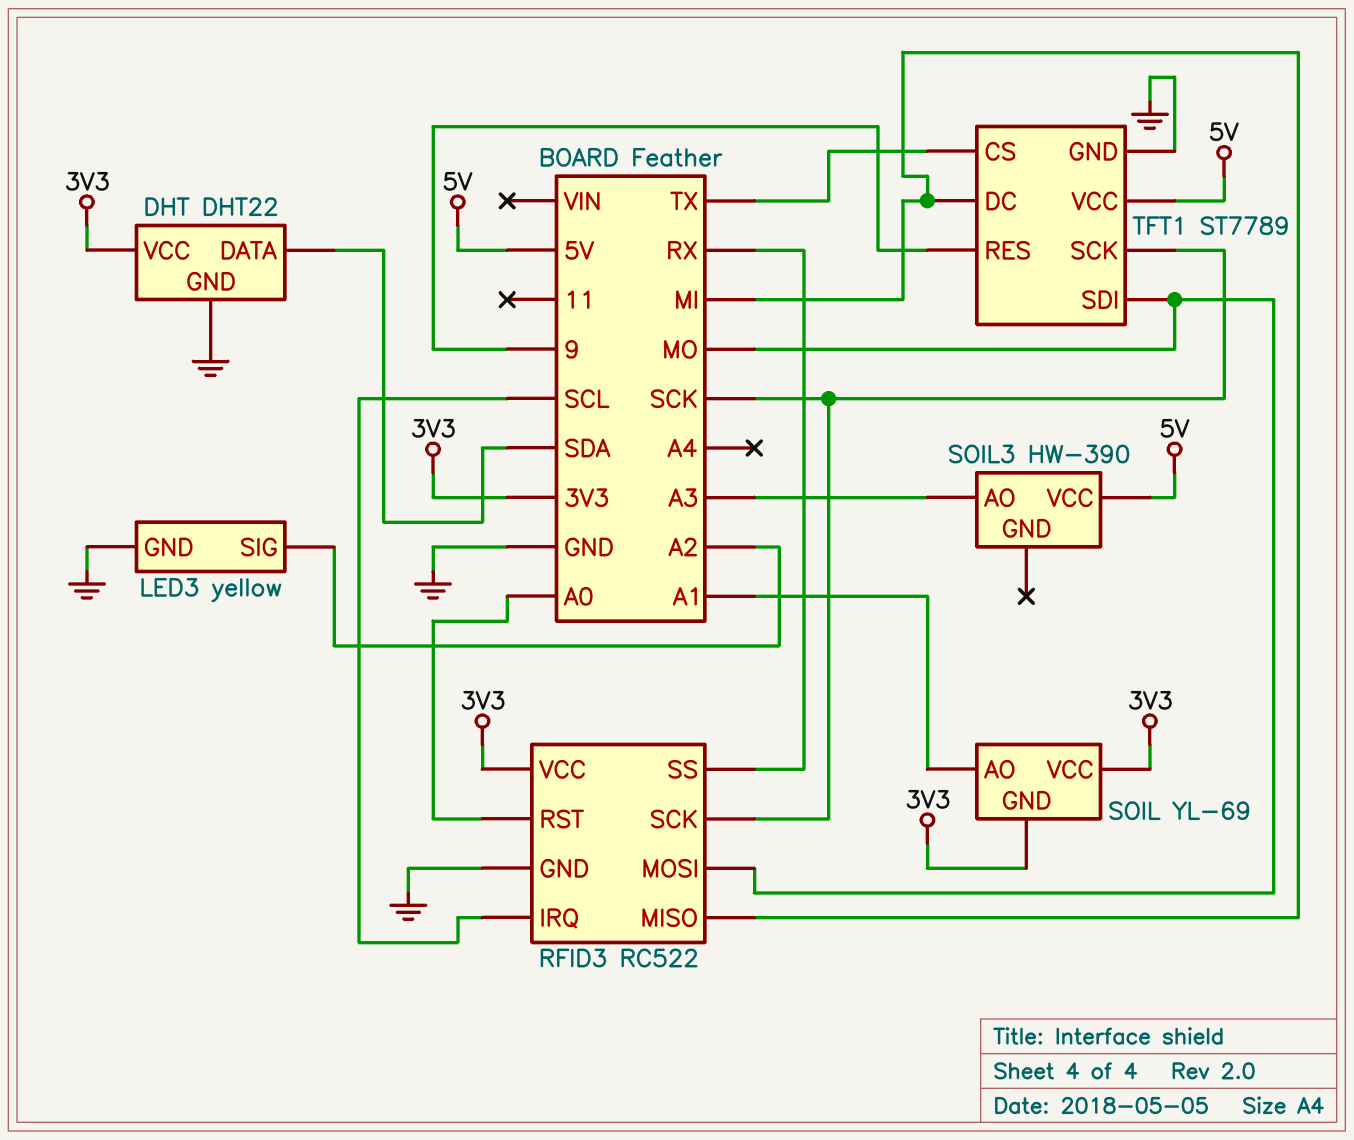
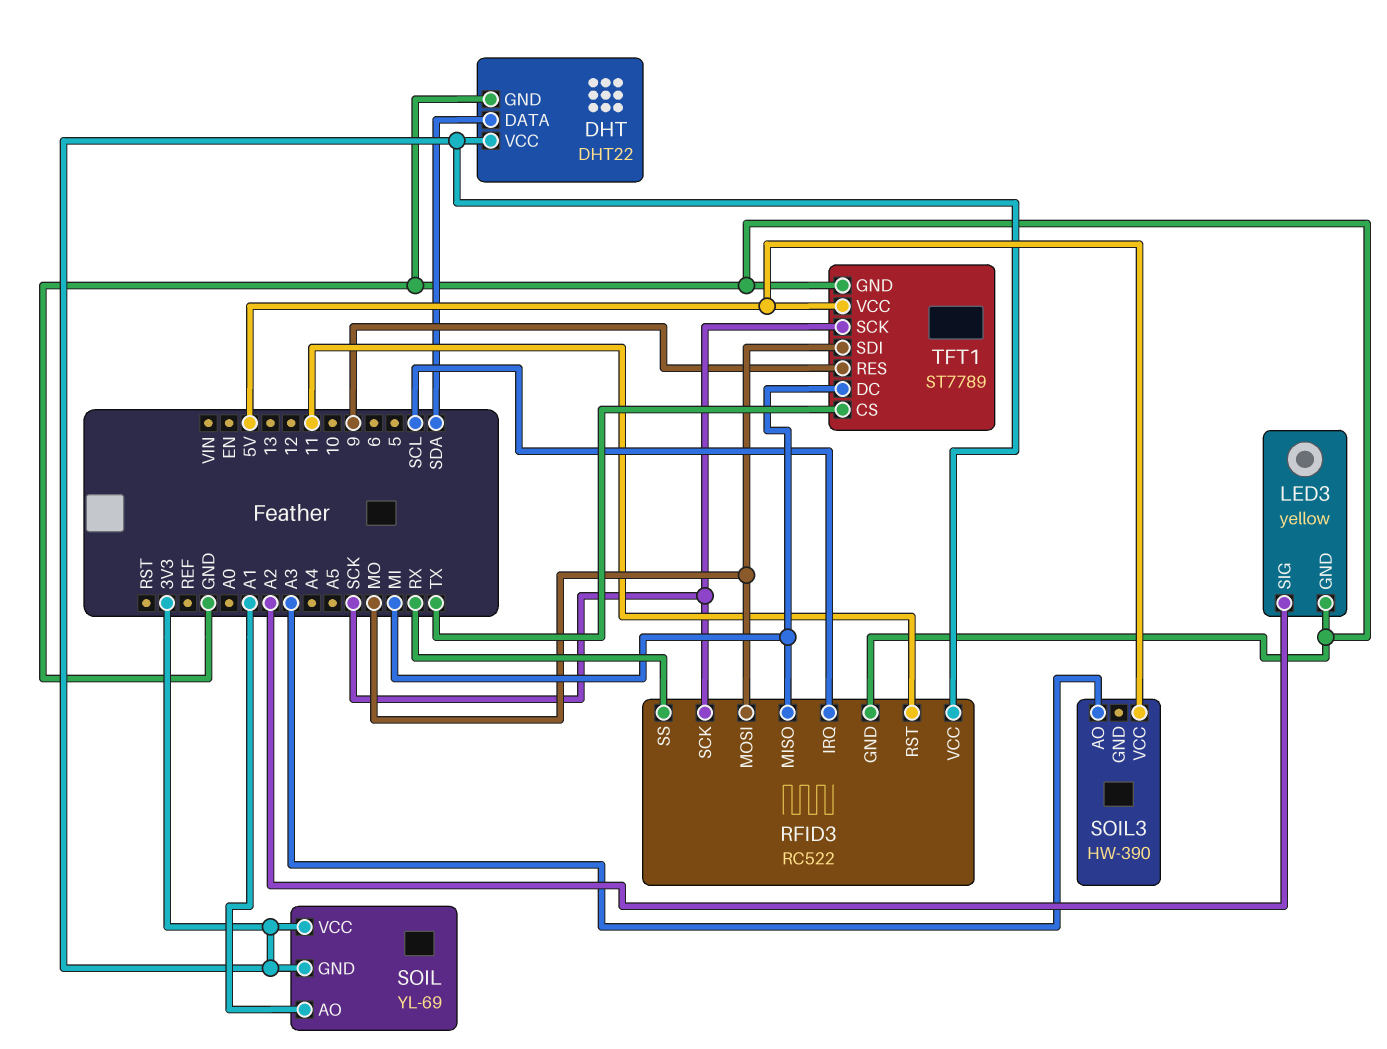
RFID3 pin RST: A0 -> 11

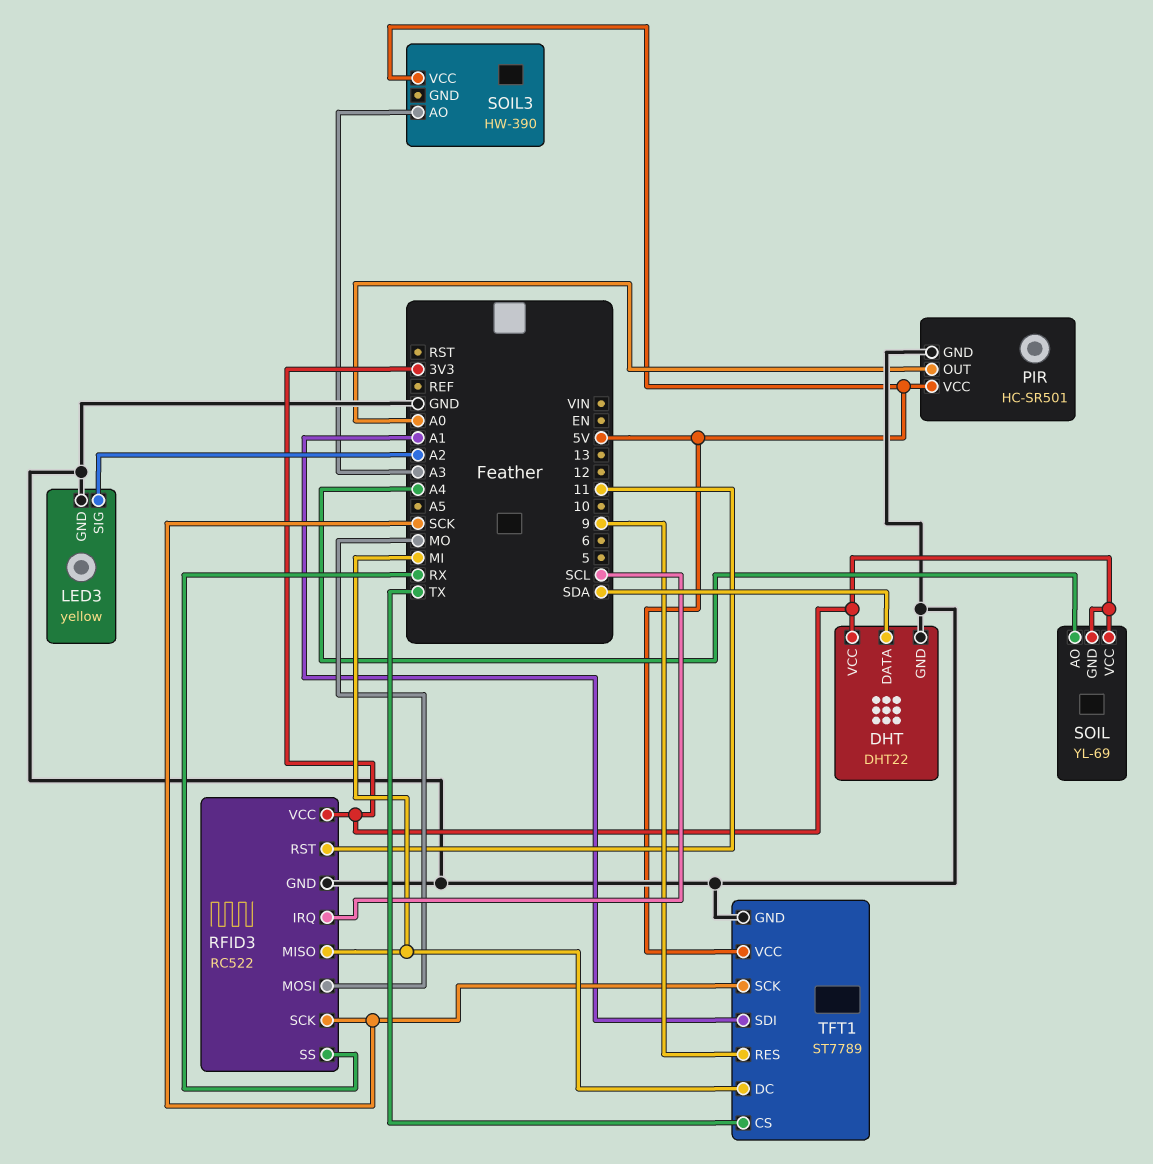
PIR: none -> HC-SR501
PIR pin GND: none -> GND
PIR pin OUT: none -> A0
PIR pin VCC: none -> 5V
SOIL pin AO: A1 -> A4
TFT1 pin SDI: MO -> A1

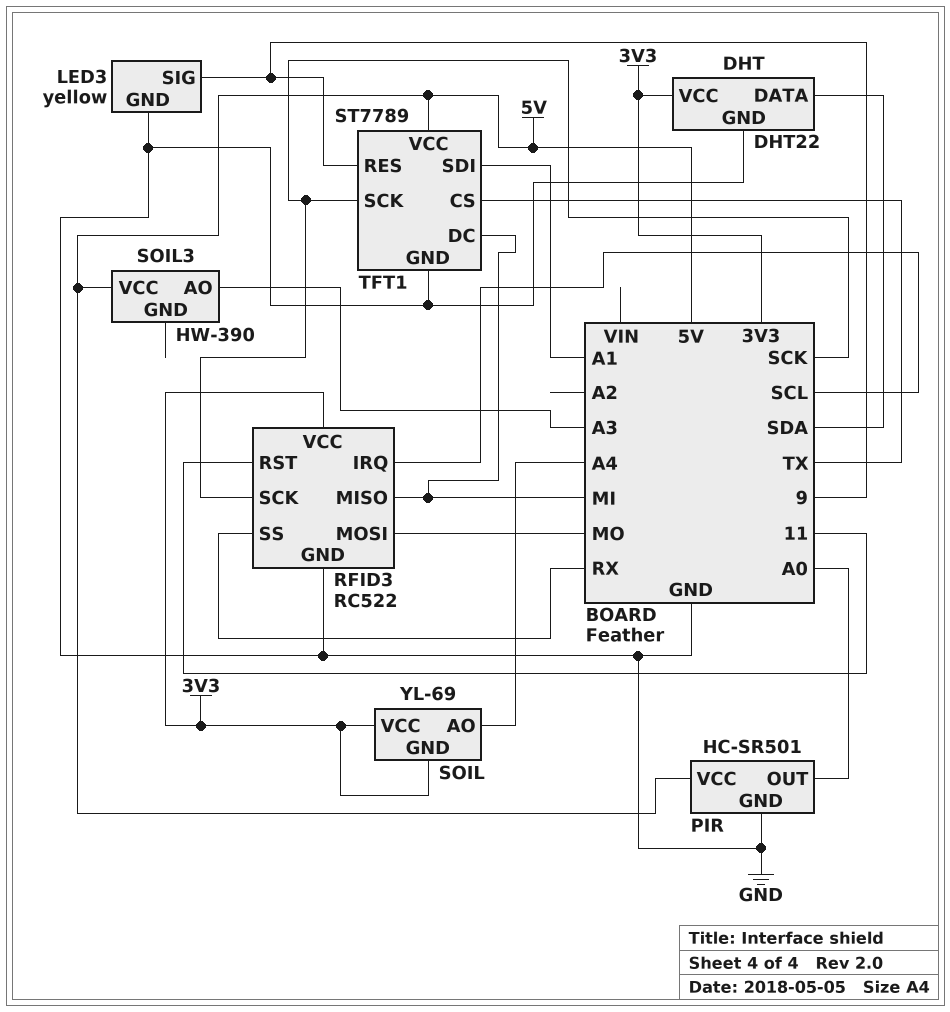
LED3 pin SIG: A2 -> 9

